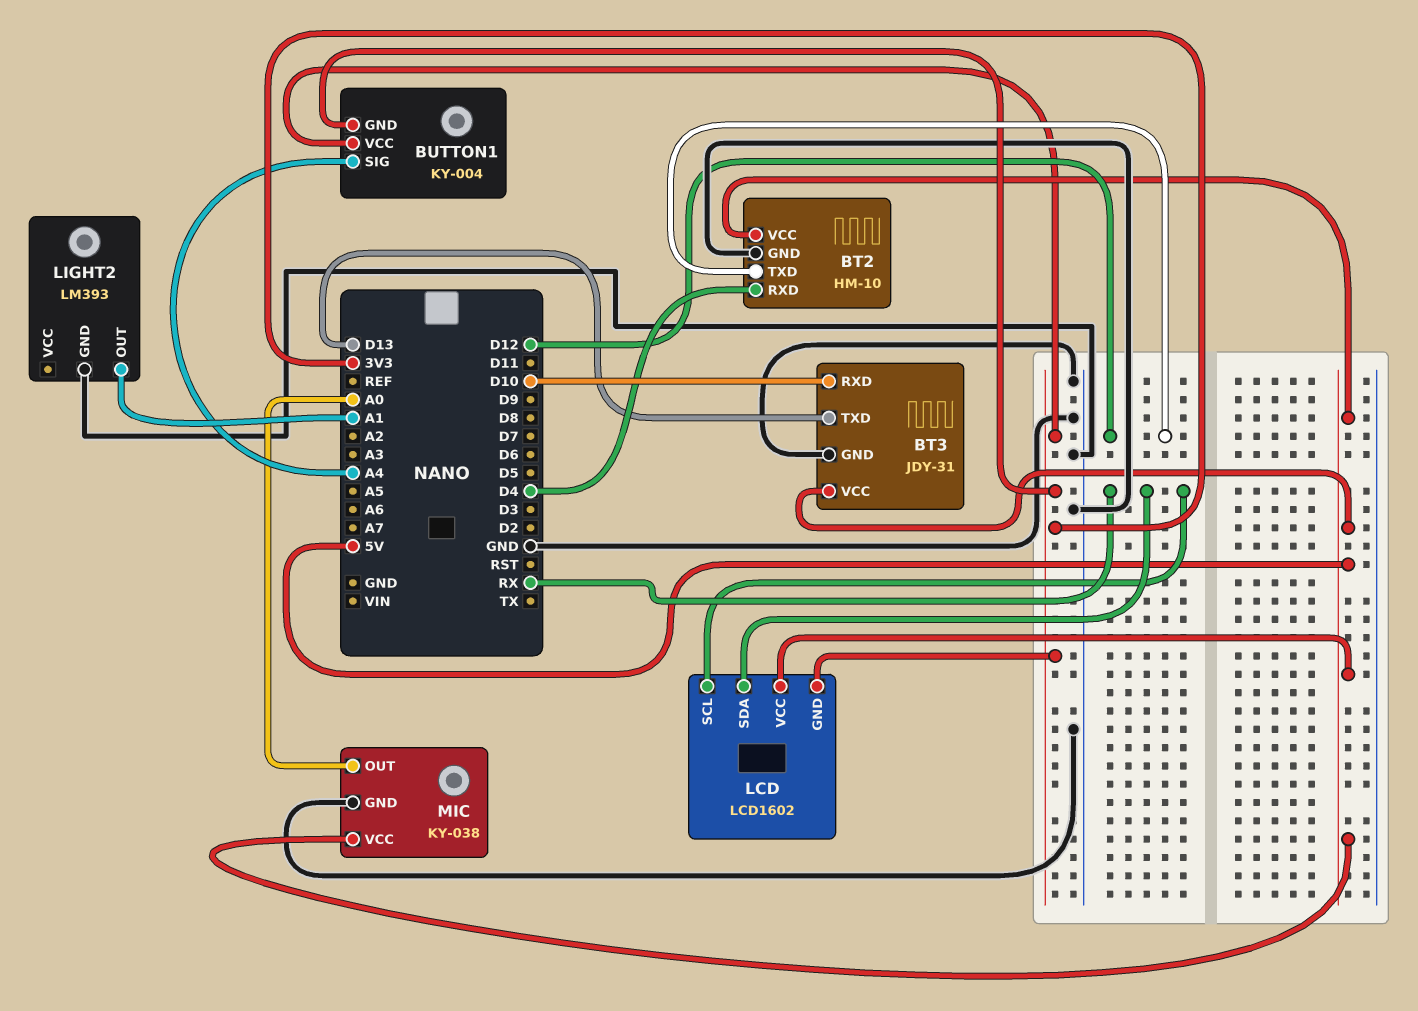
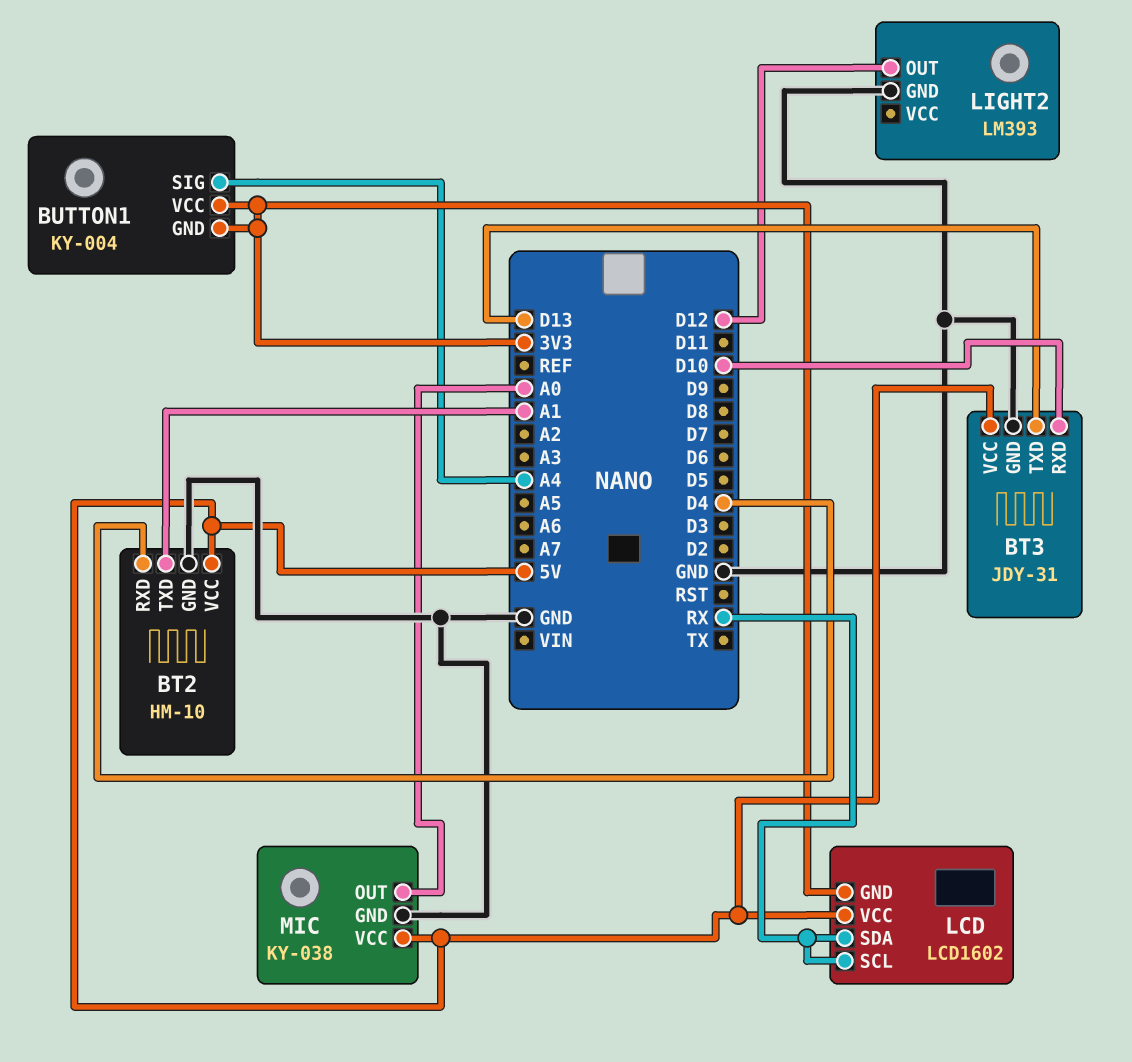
BT2 pin TXD: D12 -> A1
LIGHT2 pin OUT: A1 -> D12

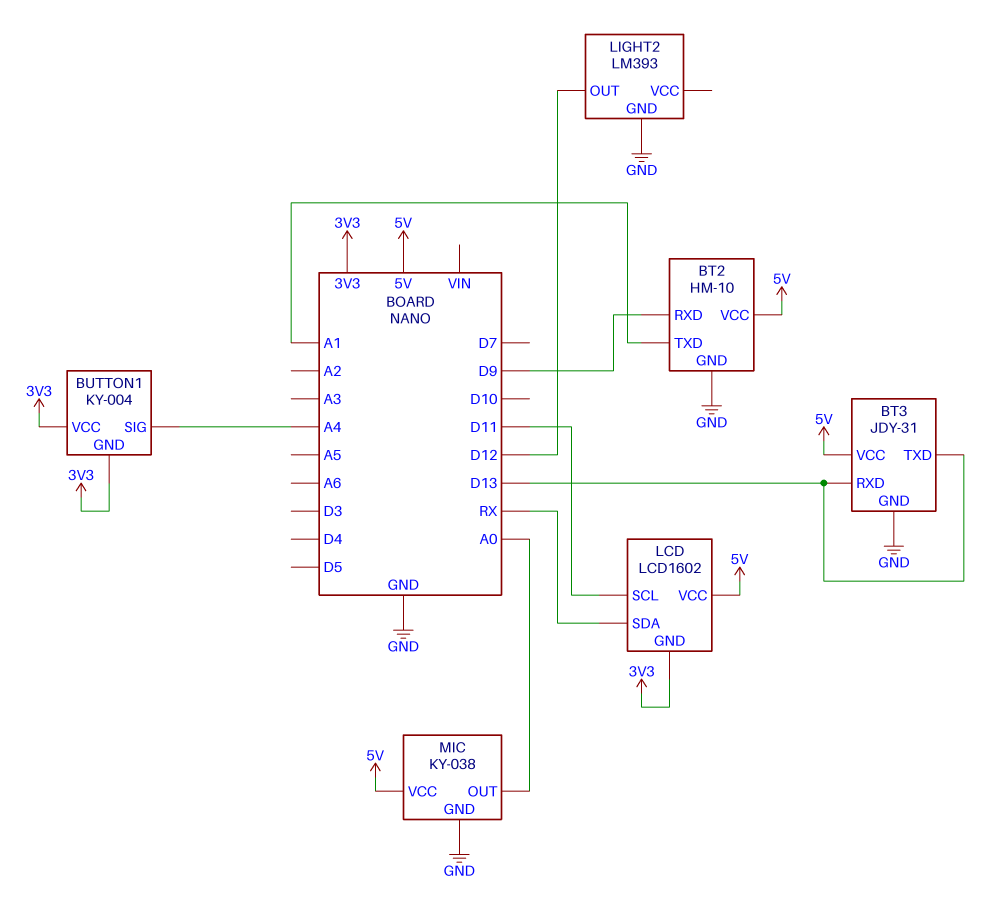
BT2 pin RXD: D4 -> D9
BT3 pin RXD: D10 -> D13
LCD pin SCL: RX -> D11

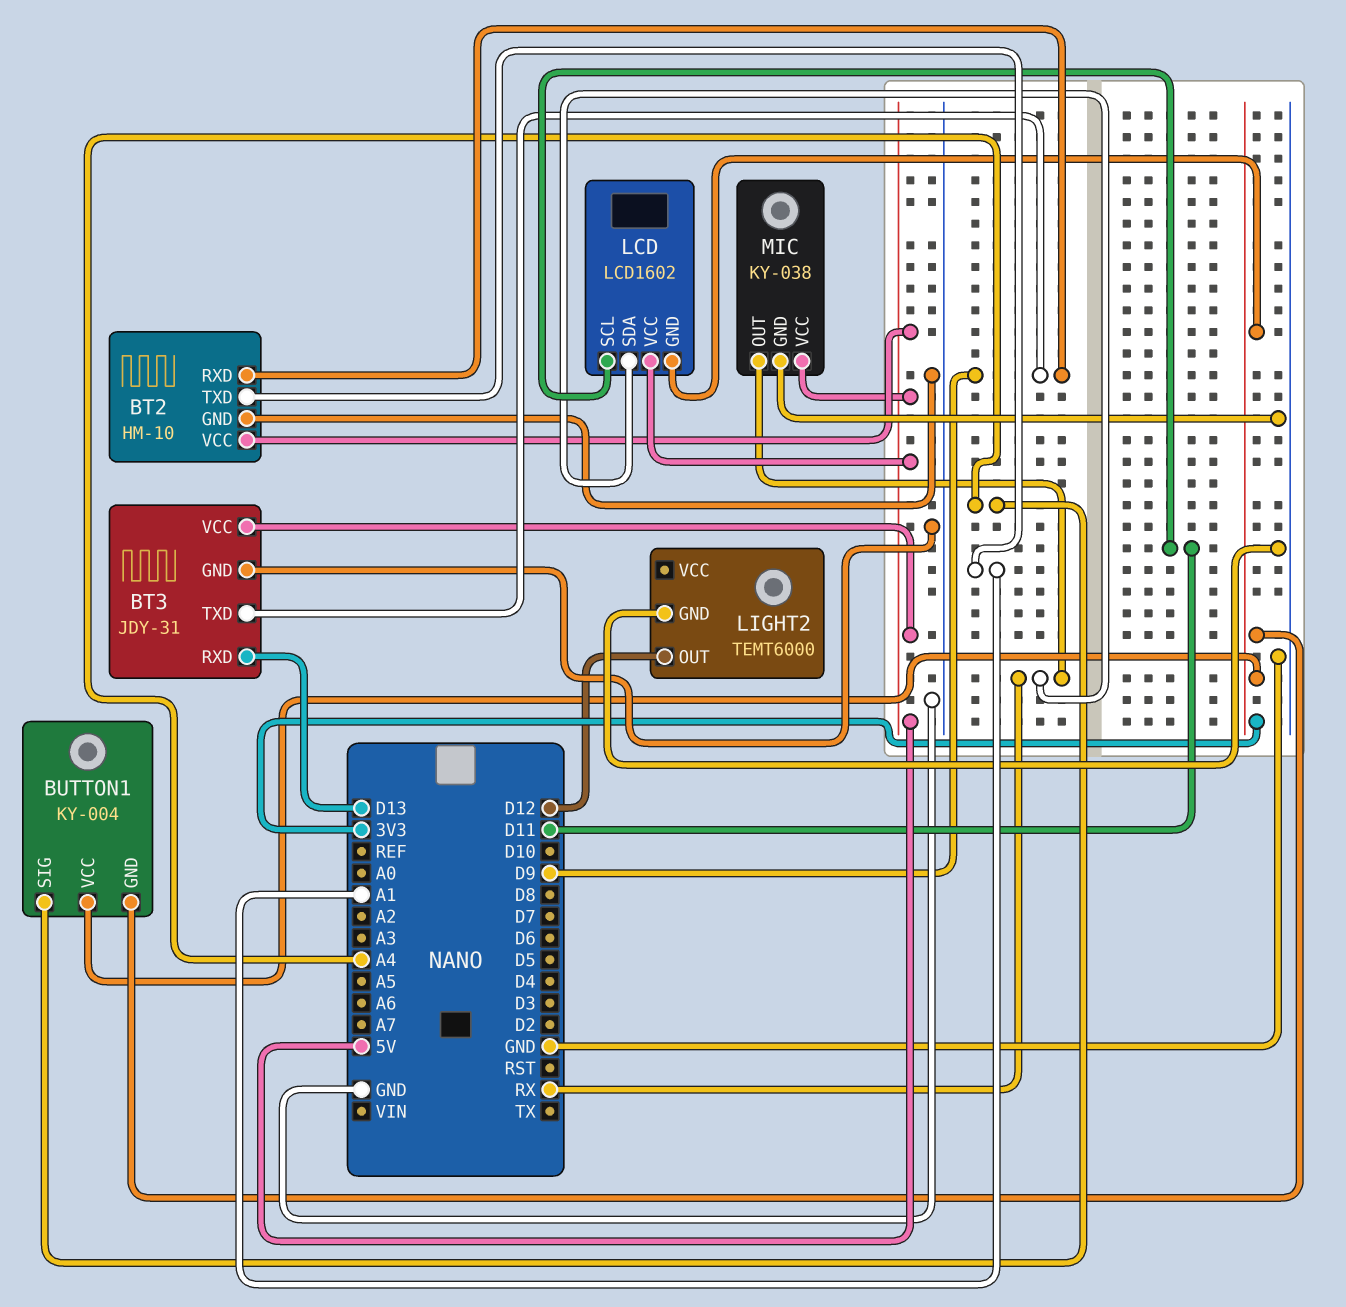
BT3 pin TXD: D13 -> D9
LIGHT2: LM393 -> TEMT6000
MIC pin OUT: A0 -> RX

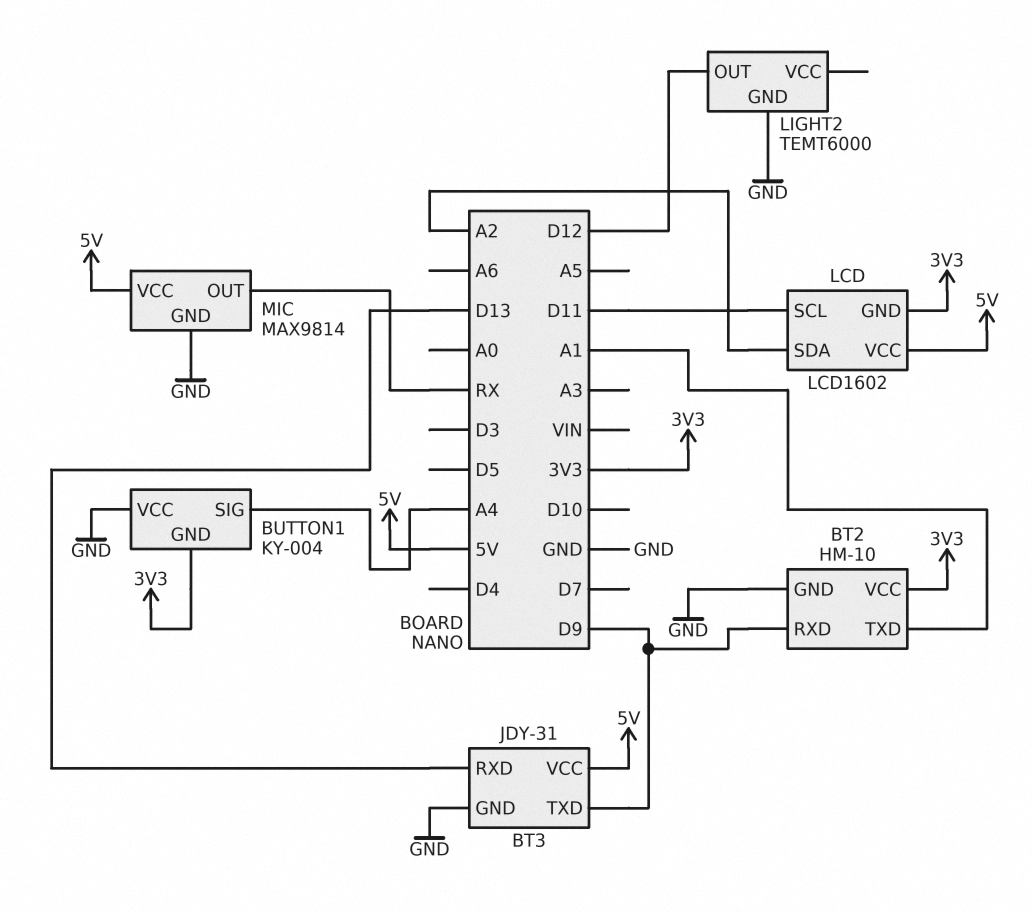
BT2 pin VCC: 5V -> 3V3
BUTTON1 pin VCC: 3V3 -> GND
LCD pin SDA: RX -> A2
MIC: KY-038 -> MAX9814

